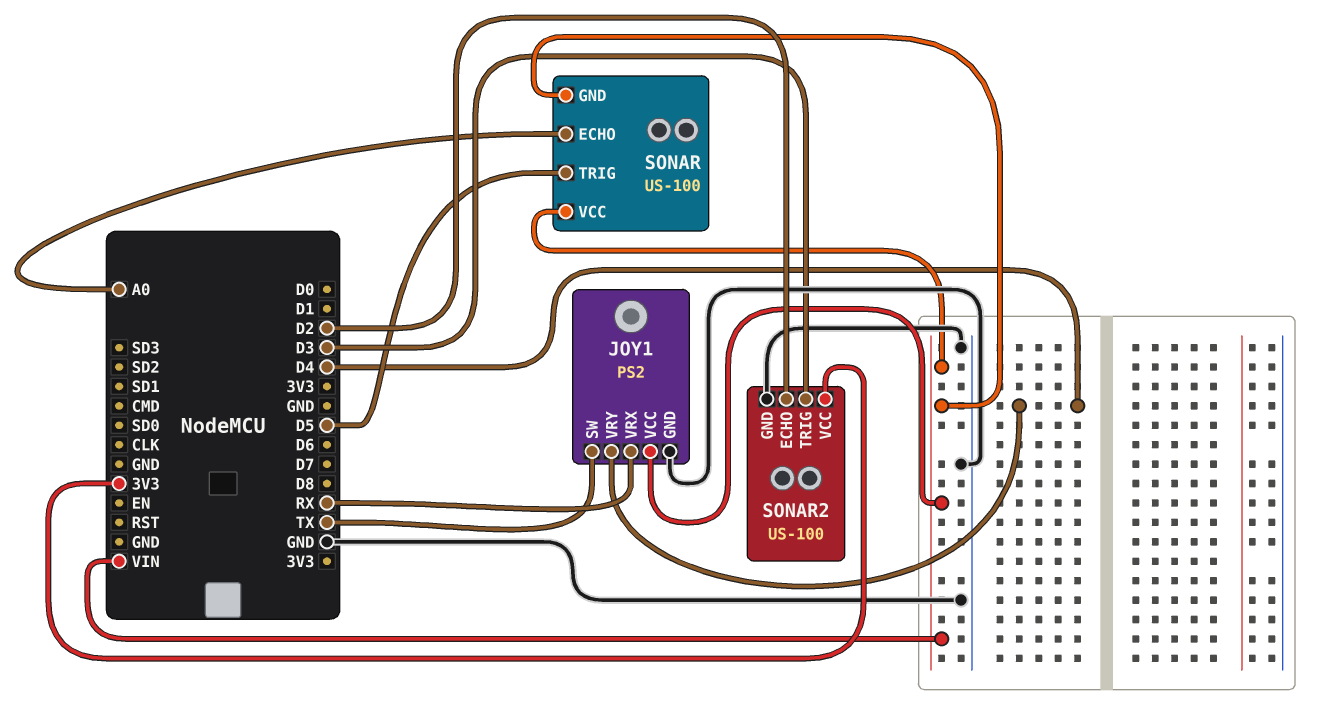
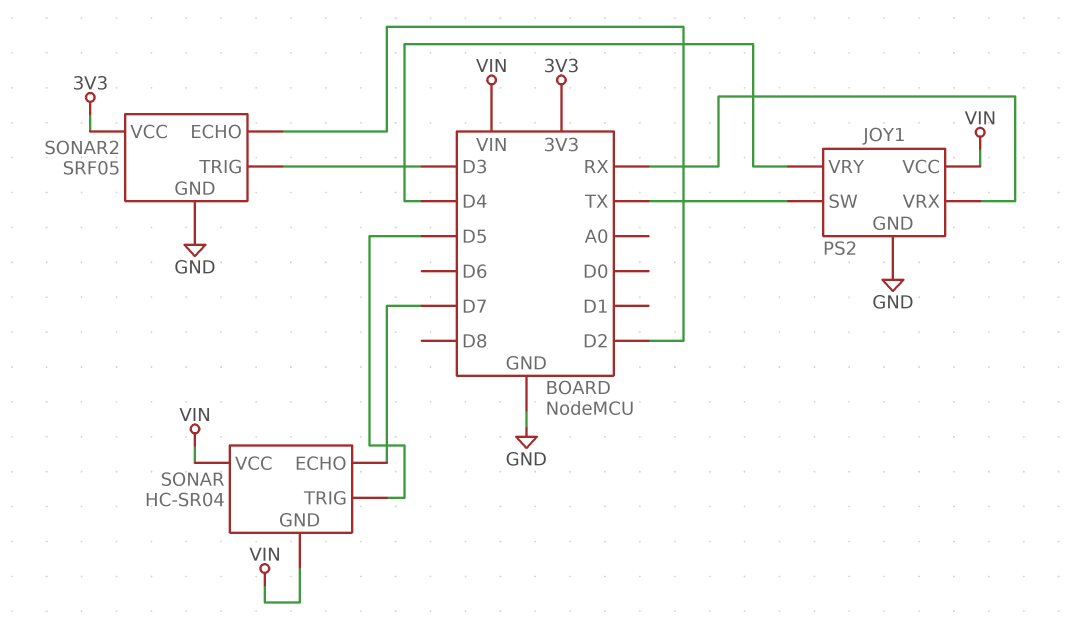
SONAR: US-100 -> HC-SR04
SONAR pin ECHO: A0 -> D7
SONAR2: US-100 -> SRF05

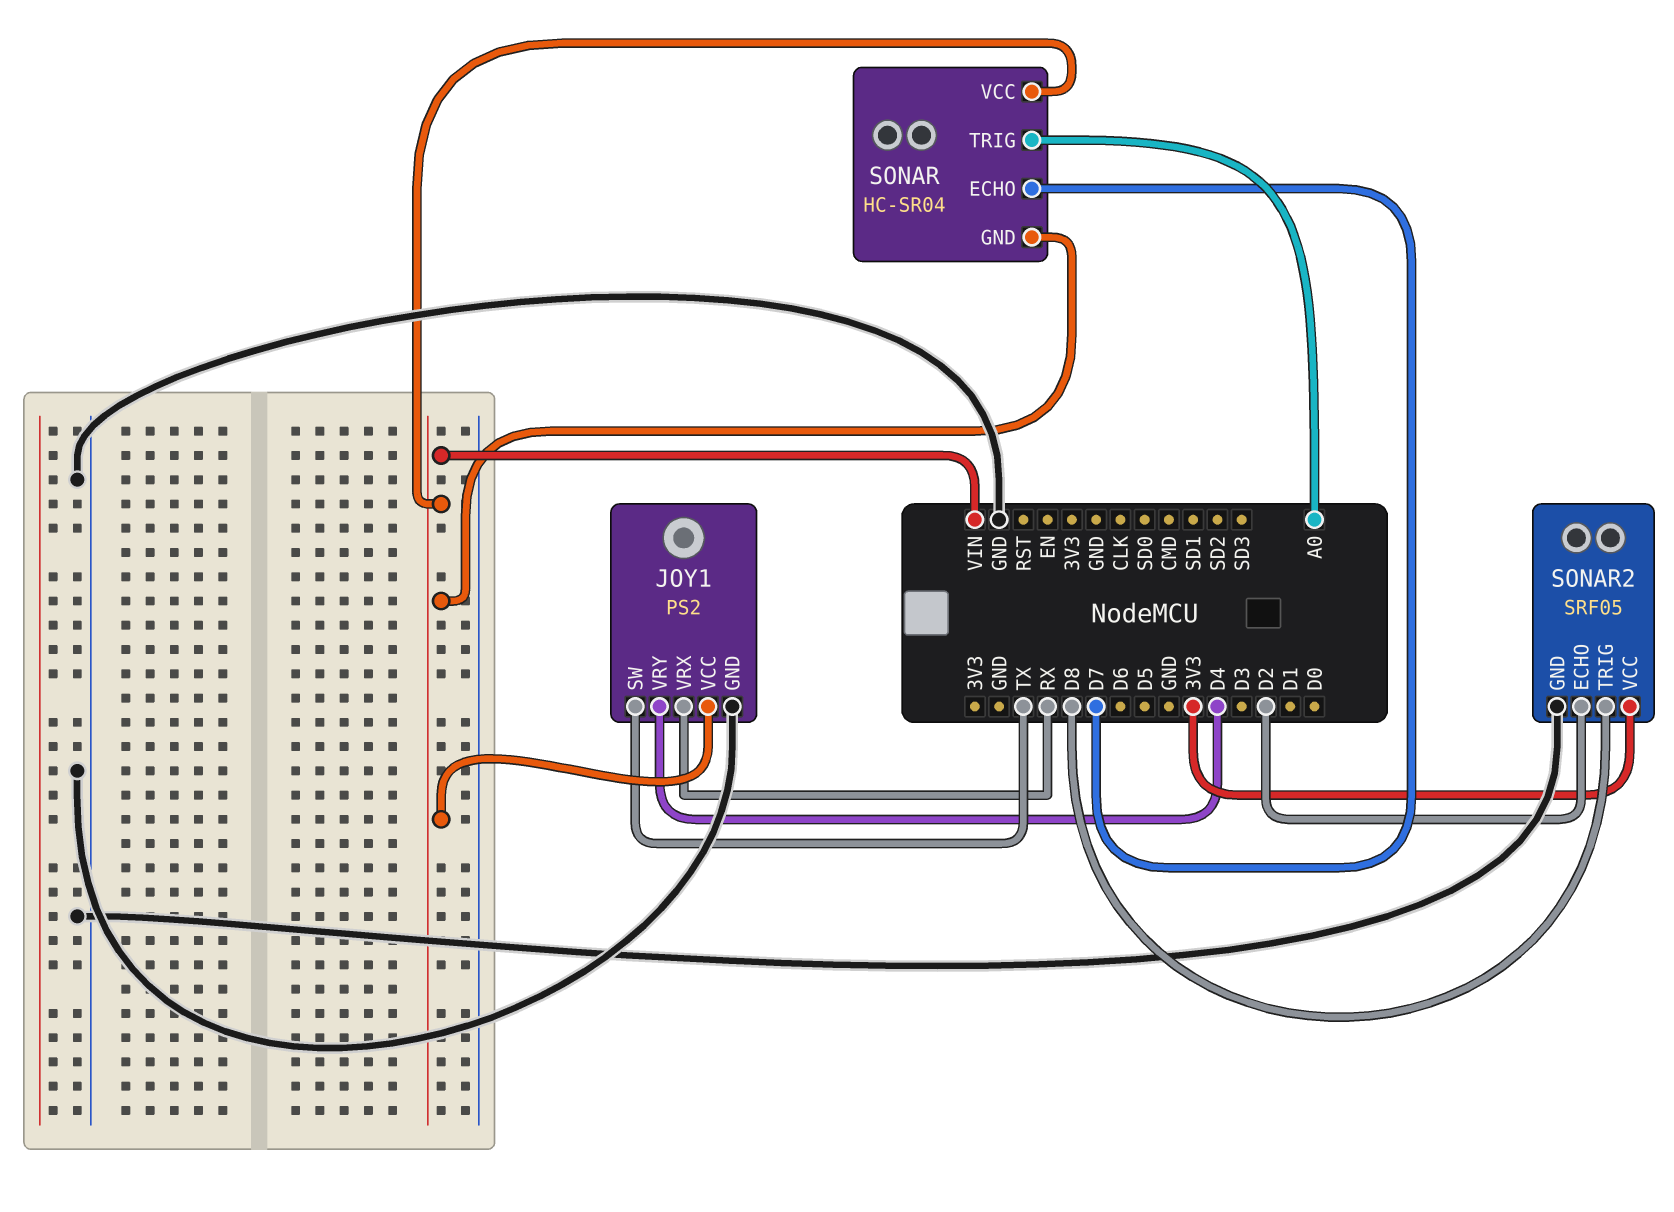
SONAR pin TRIG: D5 -> A0
SONAR2 pin TRIG: D3 -> D8

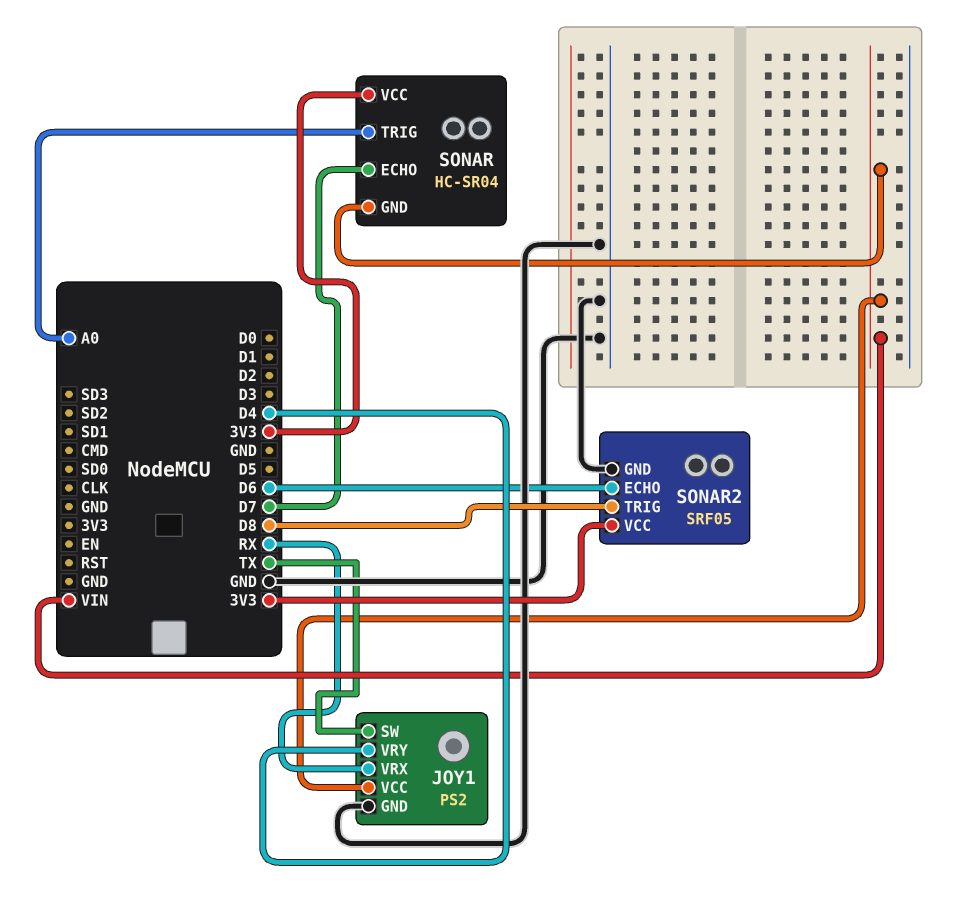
SONAR pin VCC: VIN -> 3V3
SONAR2 pin ECHO: D2 -> D6

